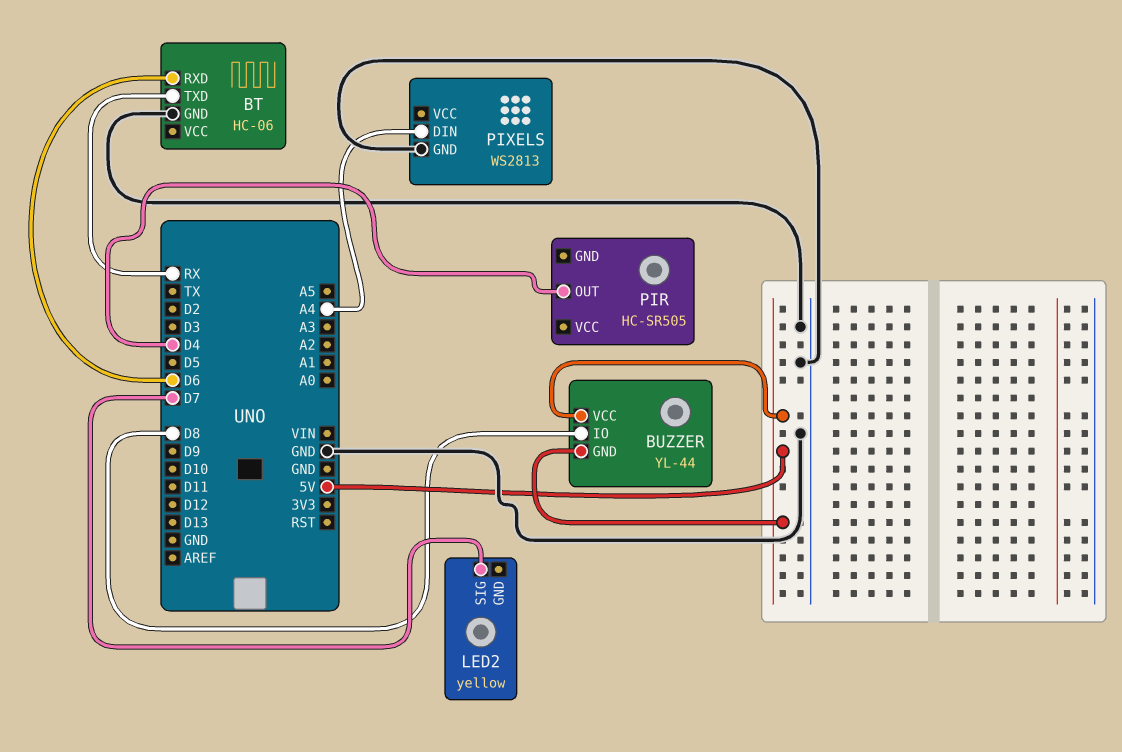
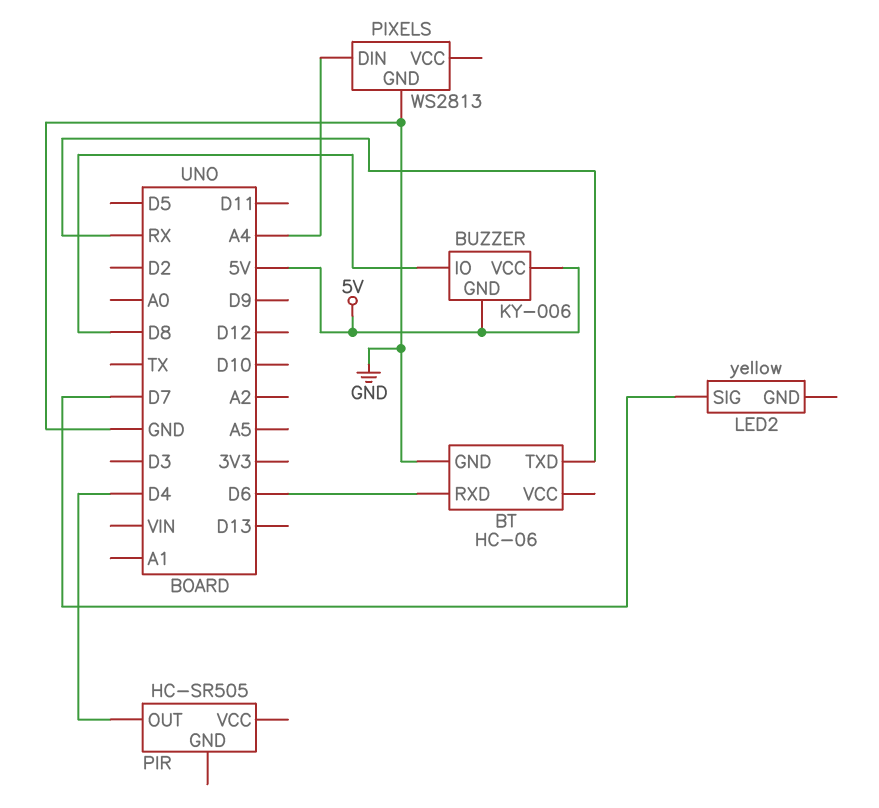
BUZZER: YL-44 -> KY-006

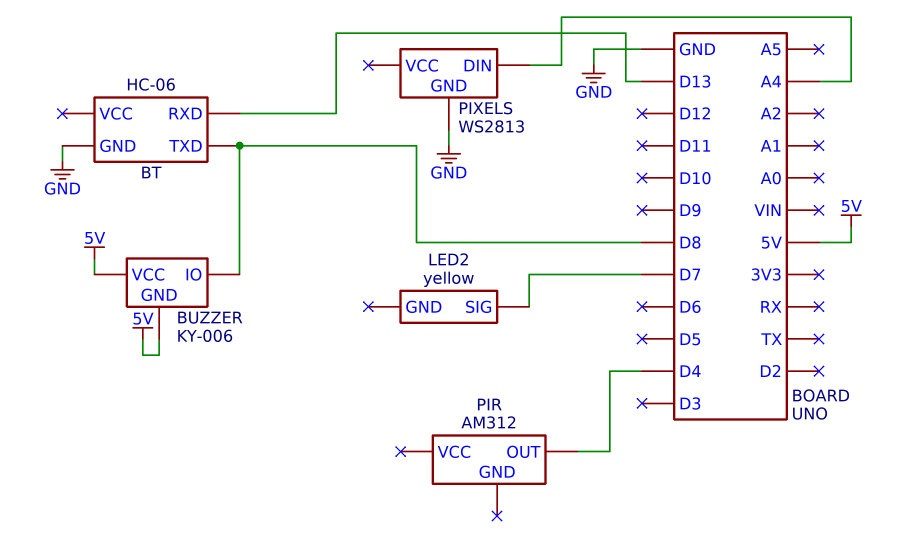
BT pin RXD: D6 -> D13
BT pin TXD: RX -> D8
PIR: HC-SR505 -> AM312

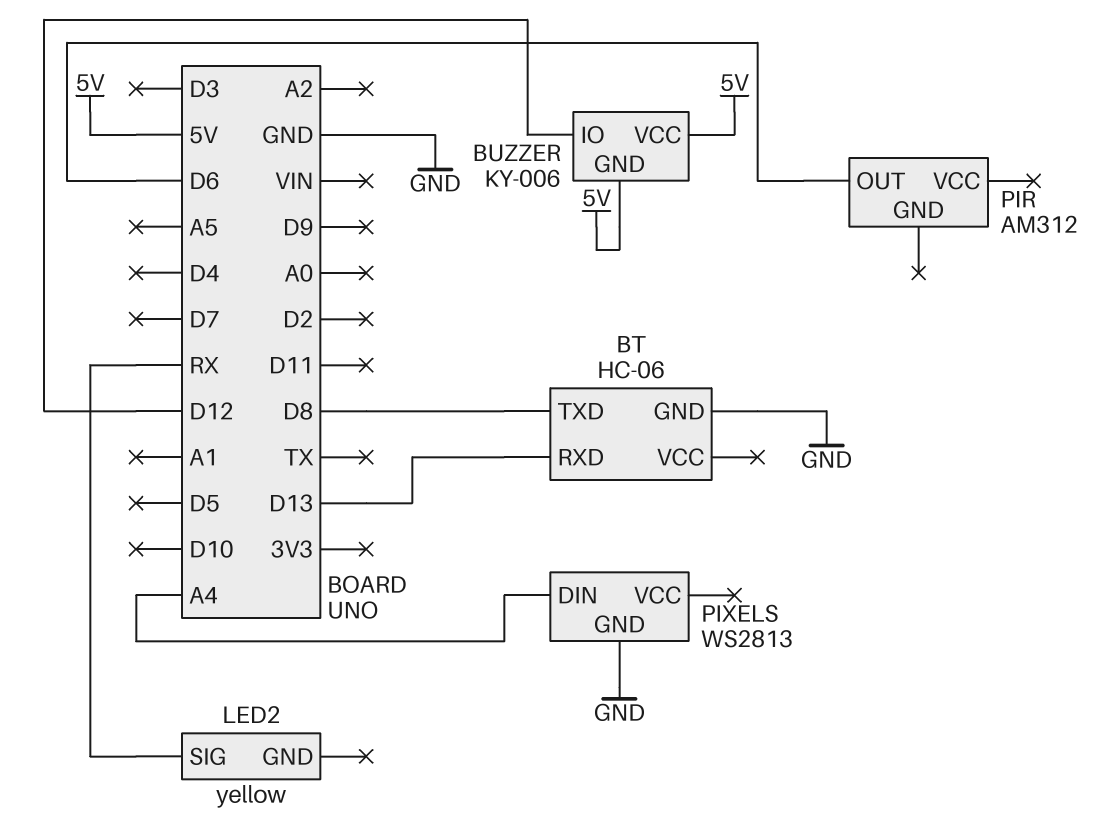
BUZZER pin IO: D8 -> D12
LED2 pin SIG: D7 -> RX
PIR pin OUT: D4 -> D6

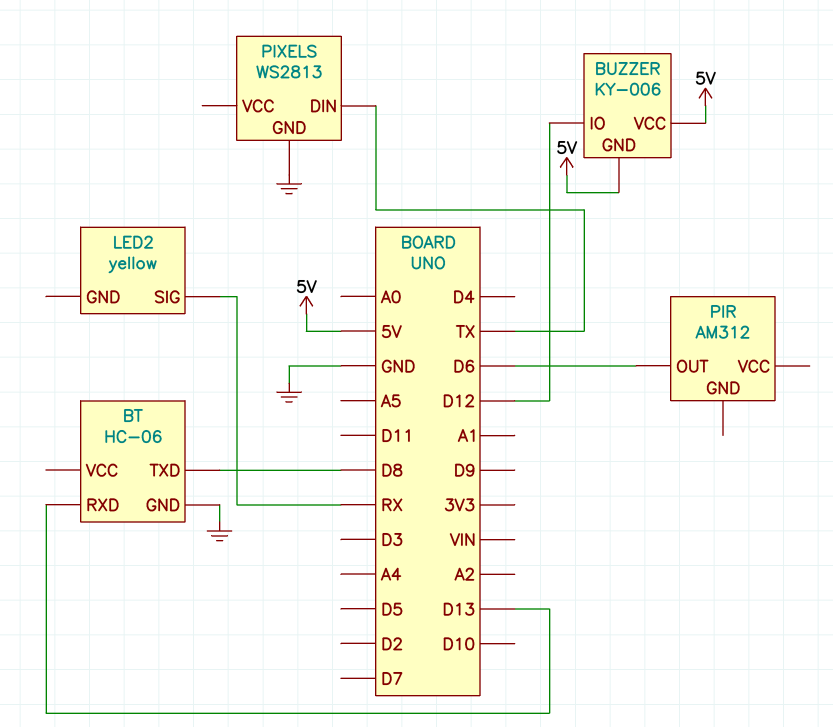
PIXELS pin DIN: A4 -> TX

